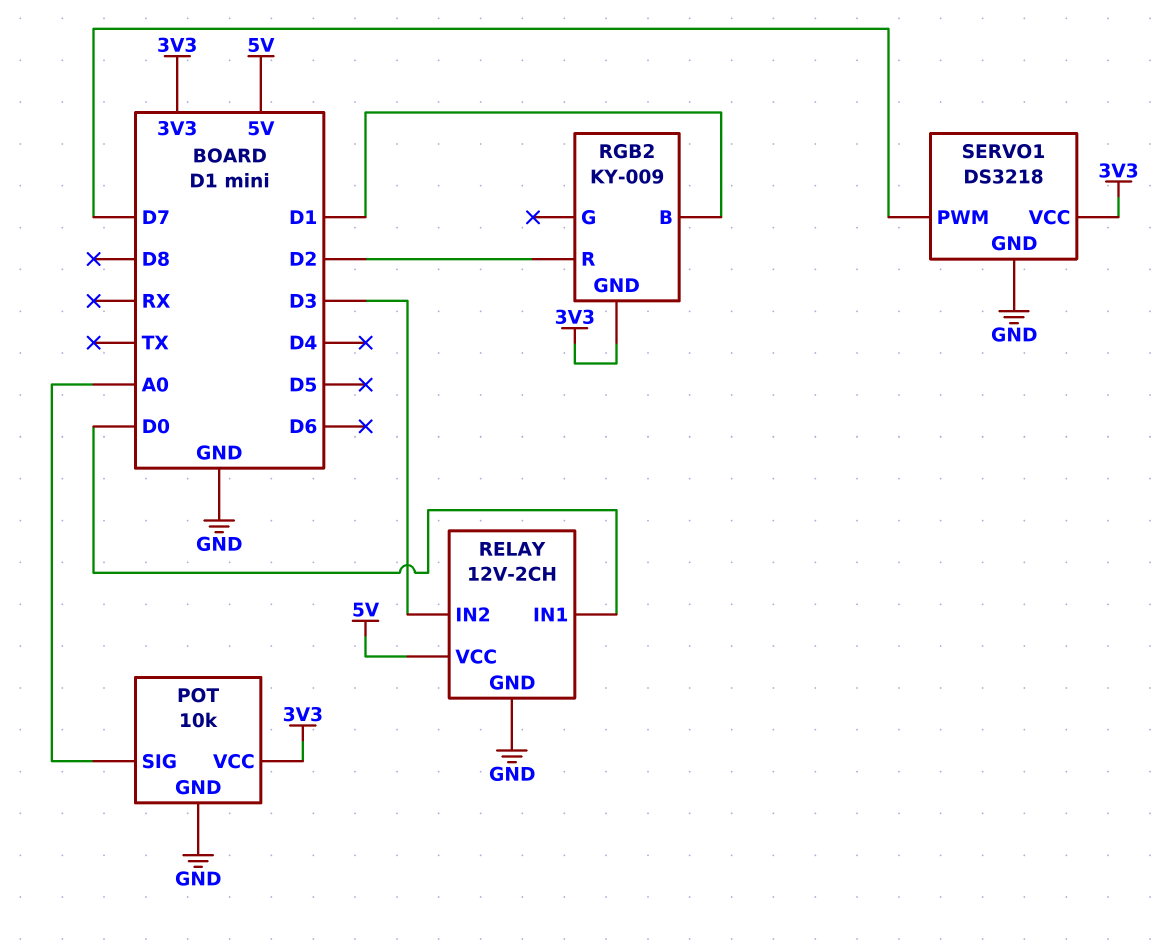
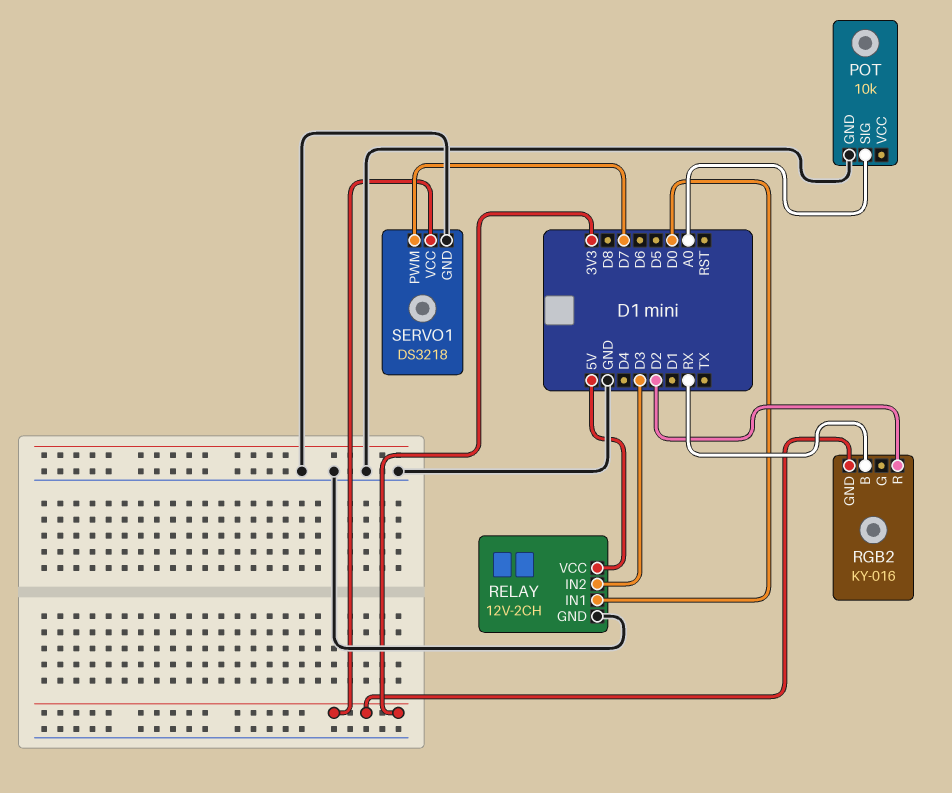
POT pin VCC: 3V3 -> none
RGB2: KY-009 -> KY-016
RGB2 pin B: D1 -> RX

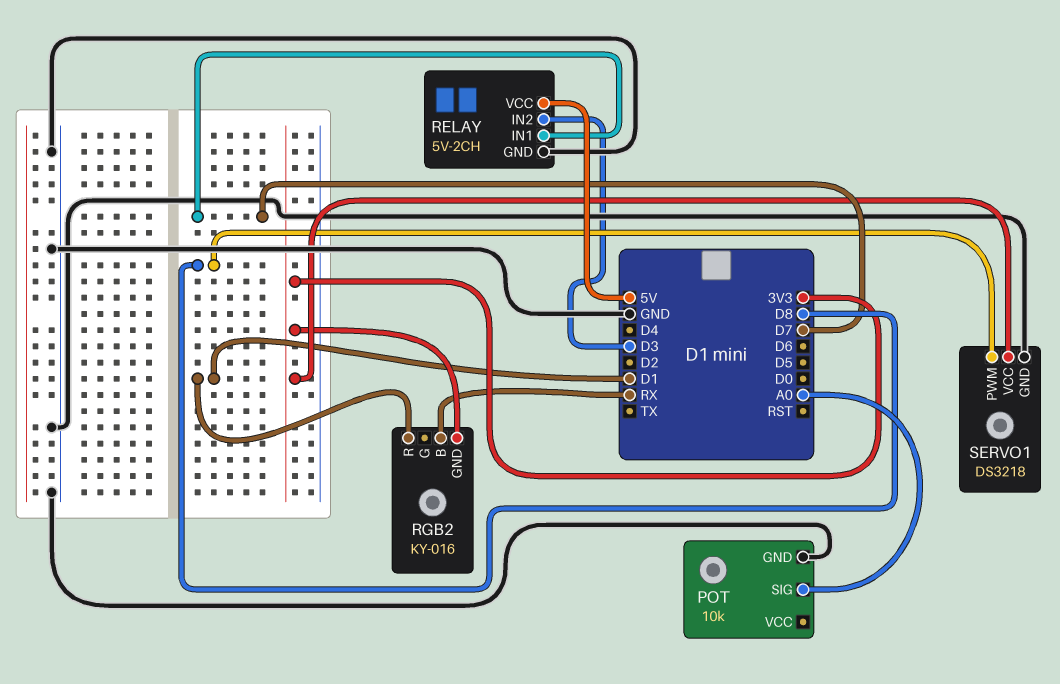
RELAY: 12V-2CH -> 5V-2CH
RELAY pin IN1: D0 -> D7
RGB2 pin R: D2 -> D1
SERVO1 pin PWM: D7 -> D8

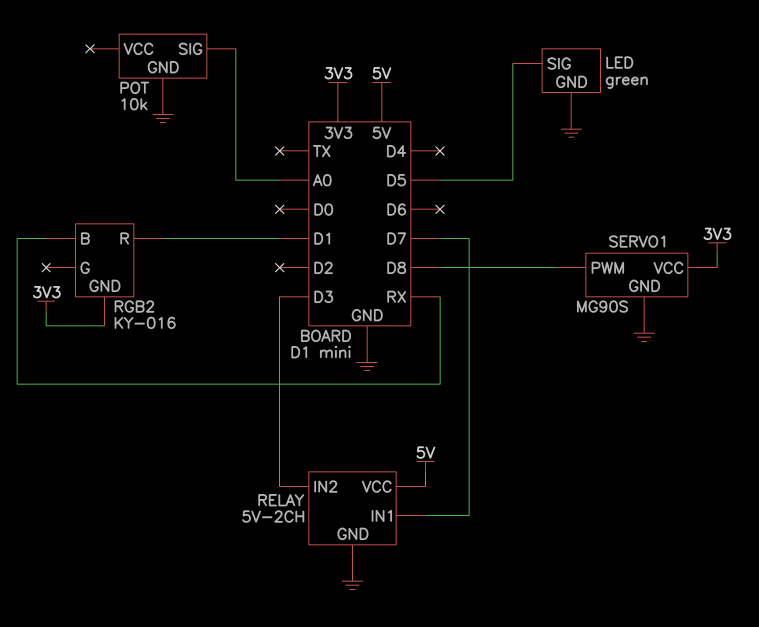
LED: none -> green
LED pin GND: none -> GND
LED pin SIG: none -> D5
SERVO1: DS3218 -> MG90S

